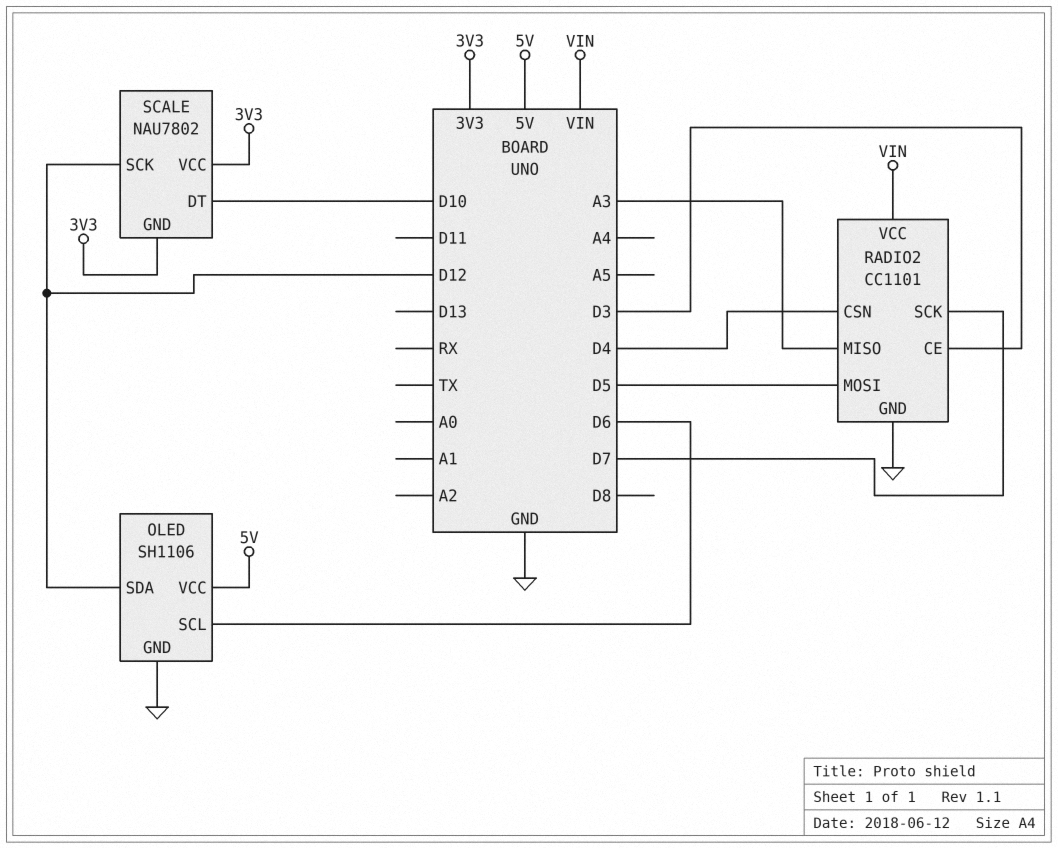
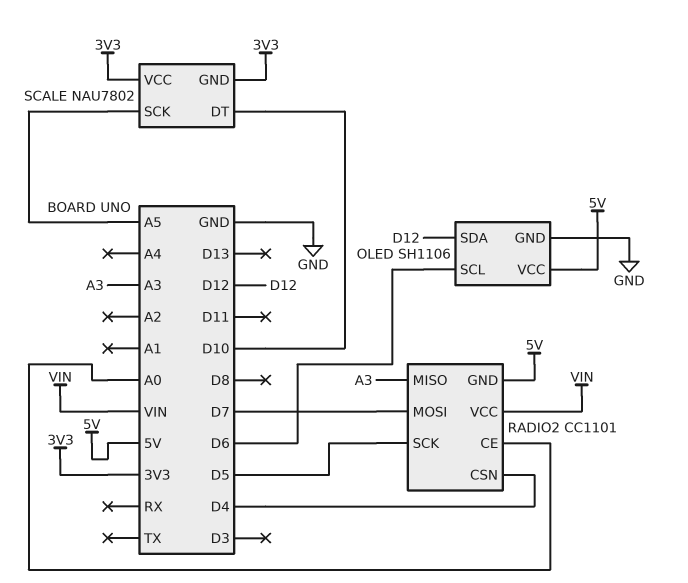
RADIO2 pin CE: D3 -> A0
RADIO2 pin GND: GND -> 5V
RADIO2 pin MOSI: D5 -> D7
RADIO2 pin SCK: D7 -> D5
SCALE pin SCK: D12 -> A5

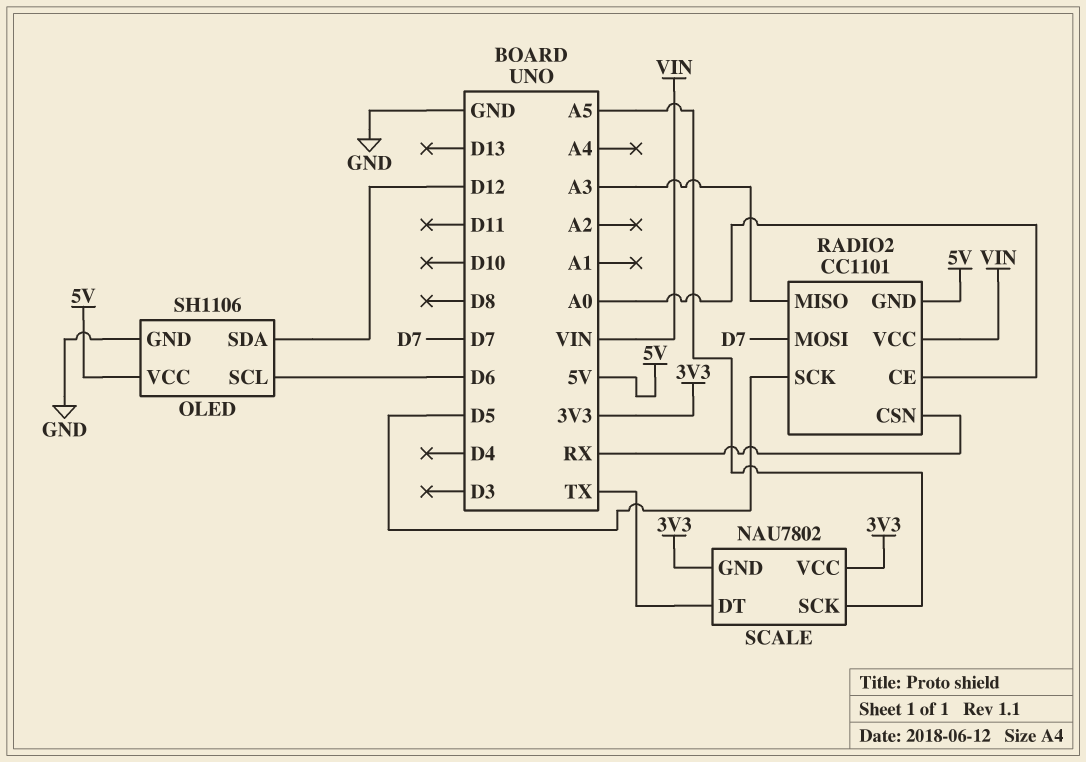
RADIO2 pin CSN: D4 -> RX
SCALE pin DT: D10 -> TX

